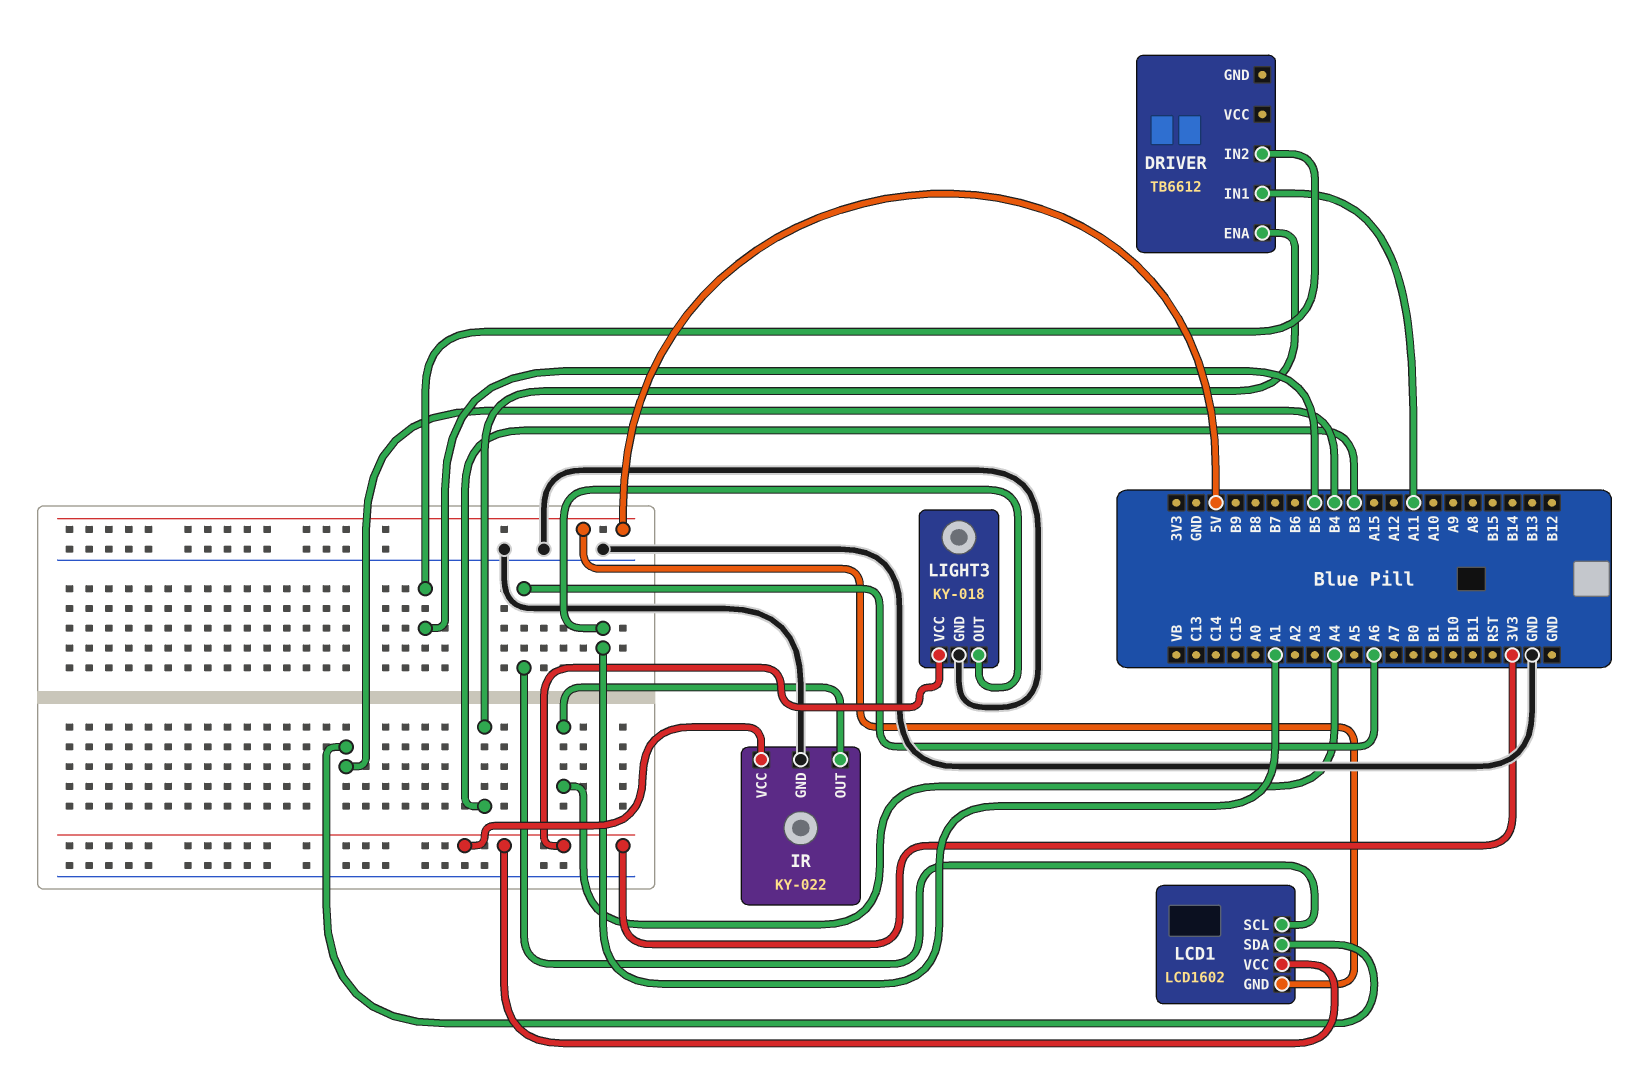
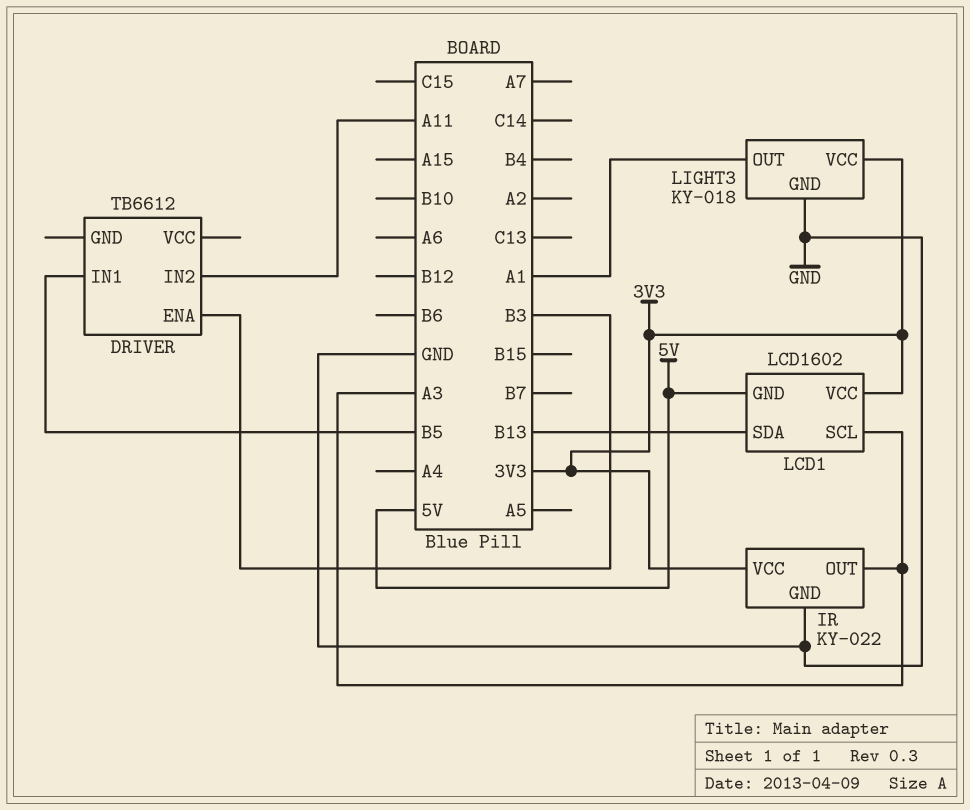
DRIVER pin IN1: A11 -> B5
DRIVER pin IN2: B5 -> A11
IR pin OUT: A4 -> A3
LCD1 pin SCL: A6 -> A3
LCD1 pin SDA: B4 -> B13

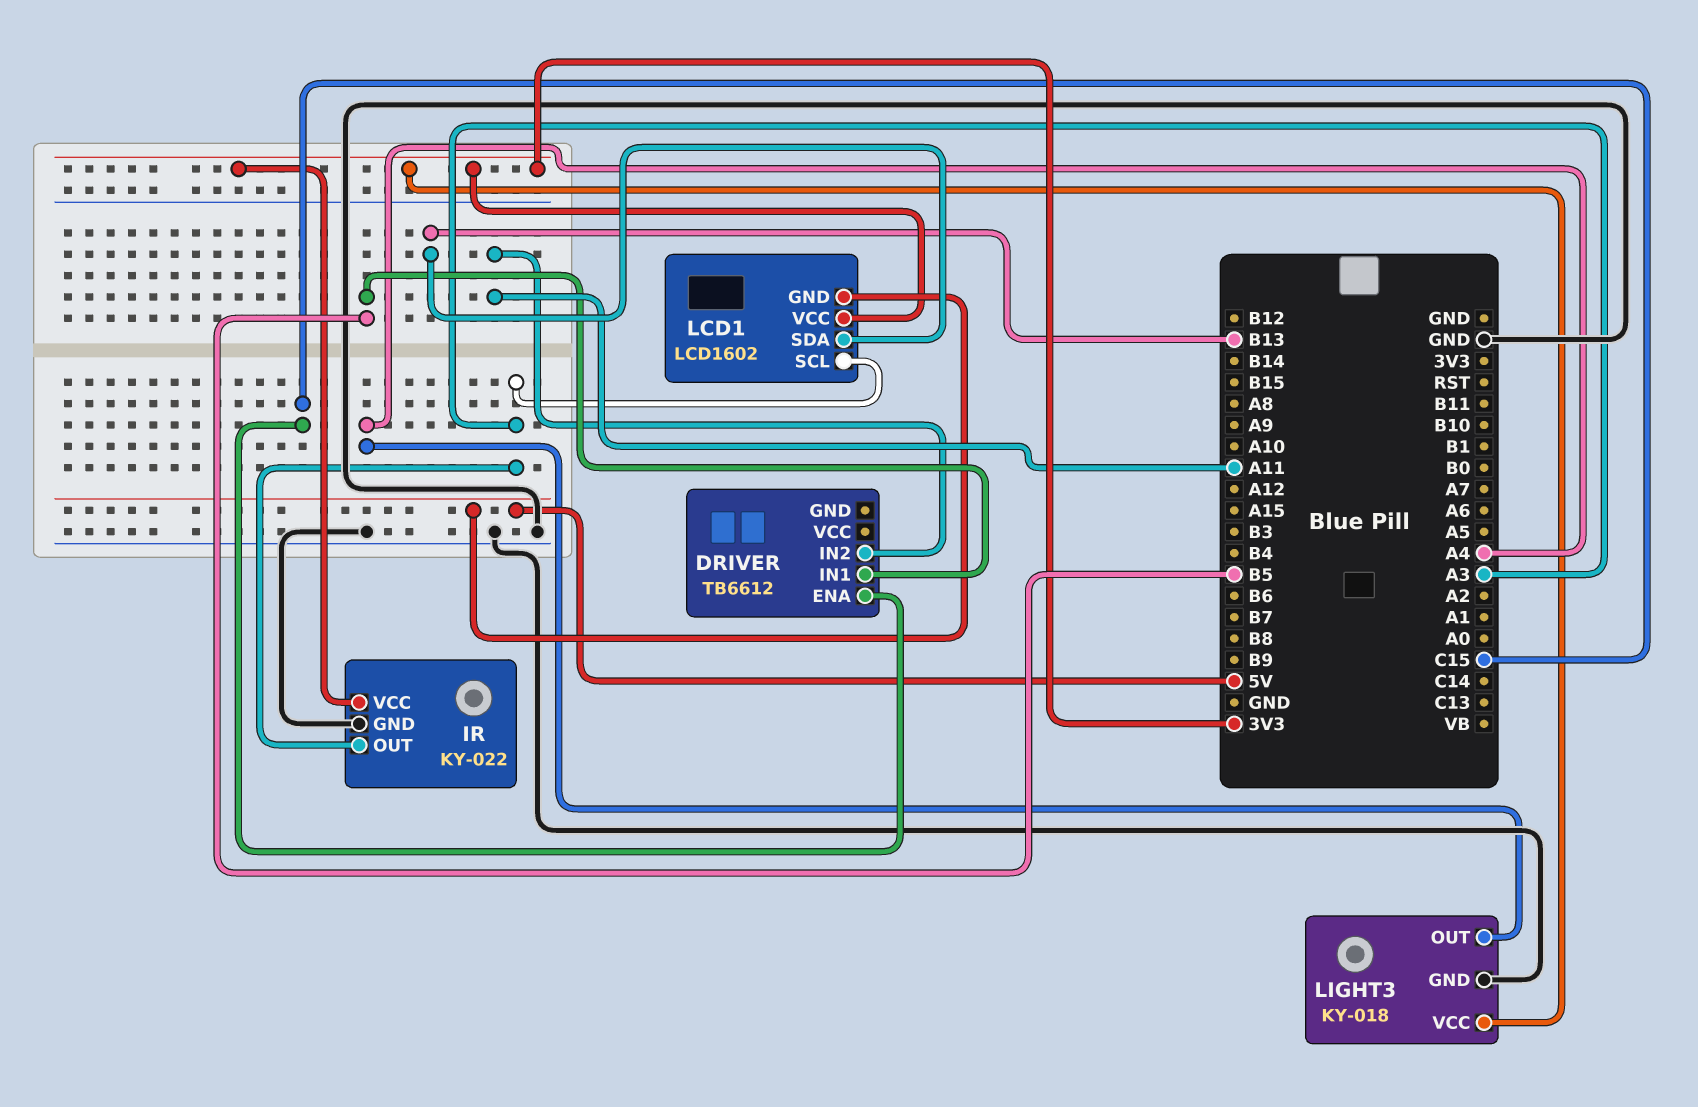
DRIVER pin ENA: B3 -> C15
LIGHT3 pin OUT: A1 -> A4

